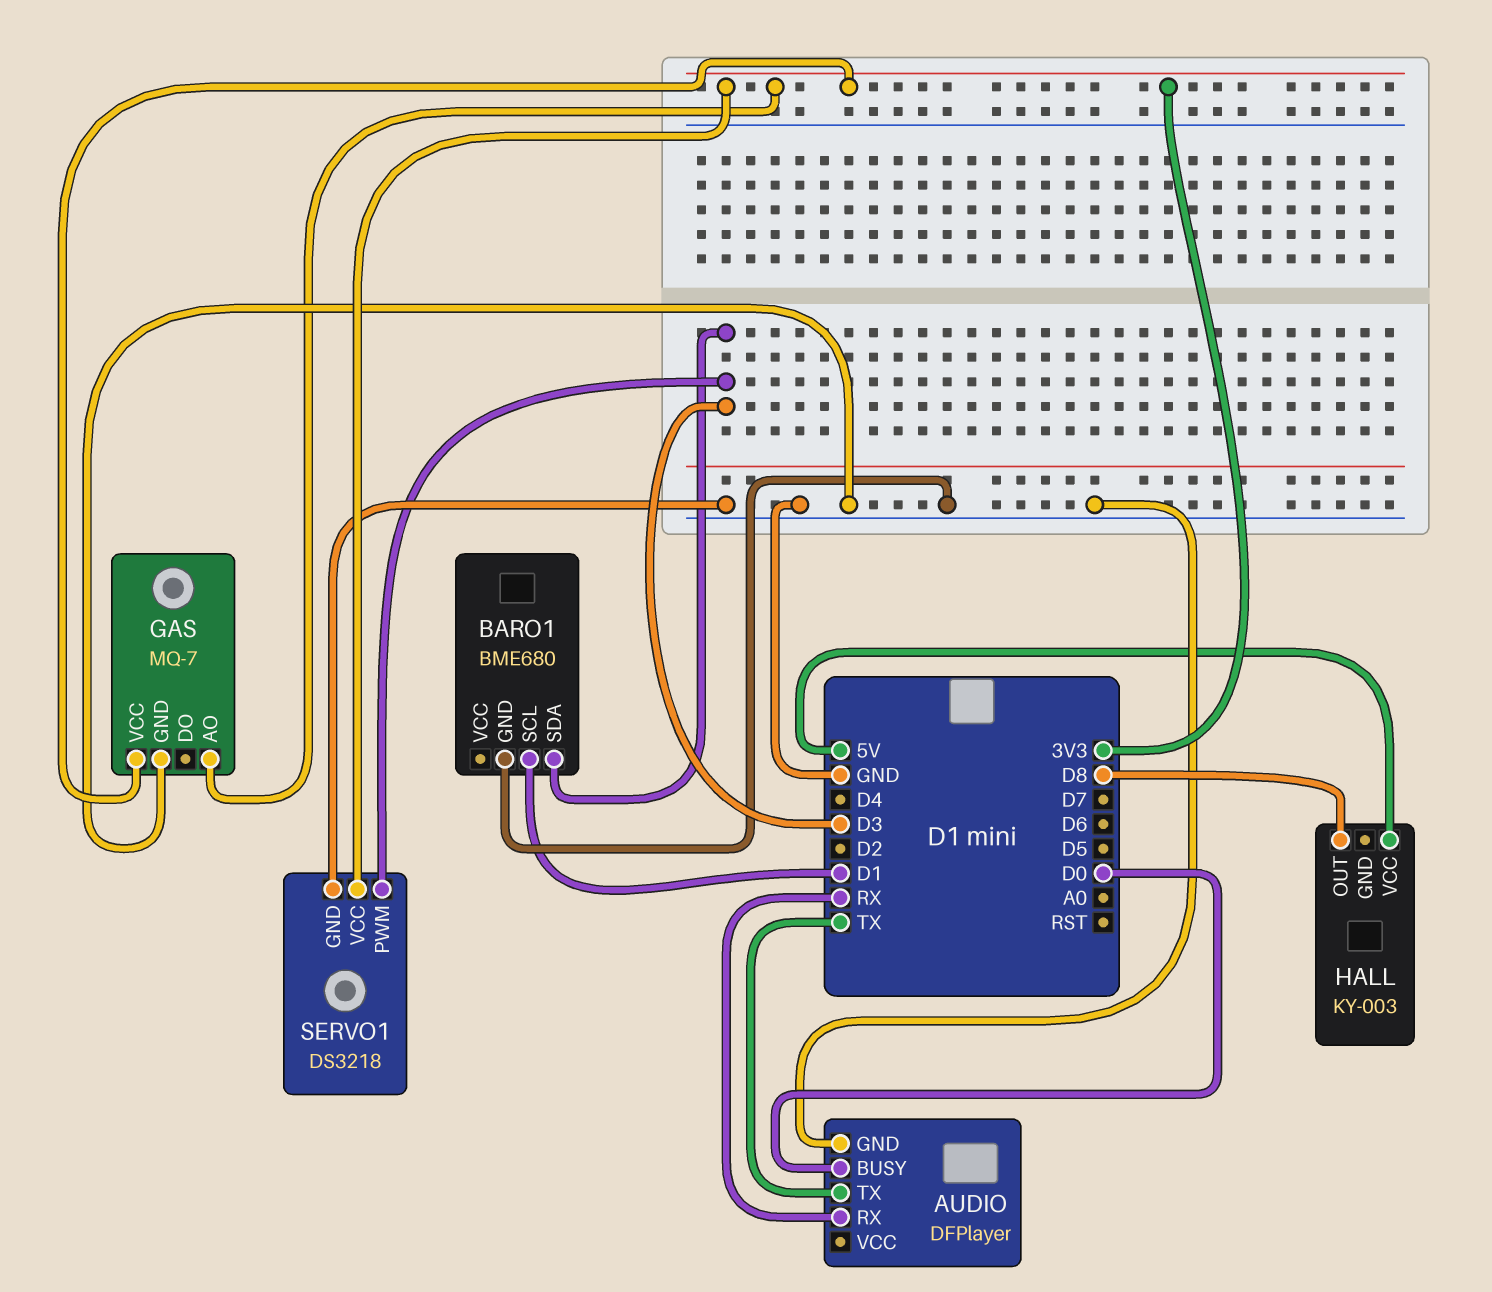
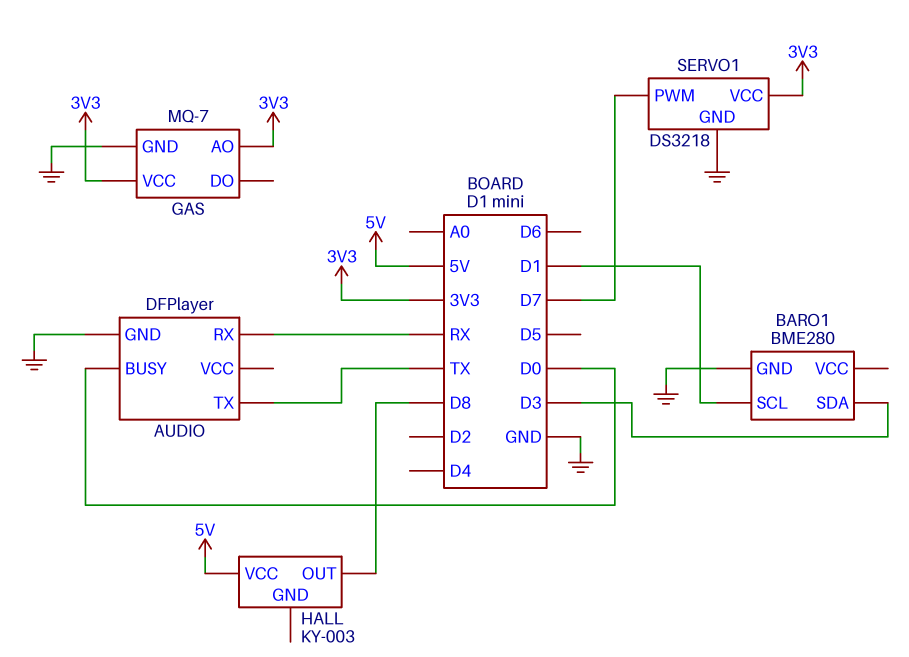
BARO1: BME680 -> BME280
SERVO1 pin PWM: D3 -> D7

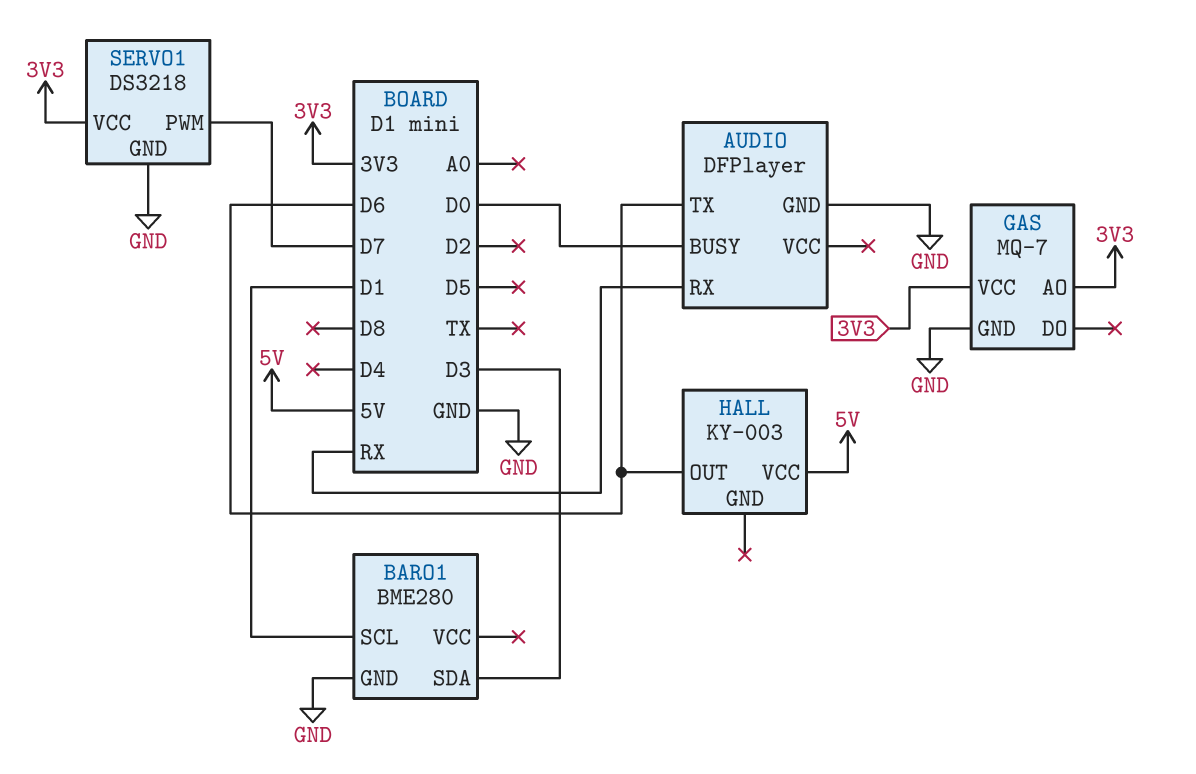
AUDIO pin TX: TX -> D6
HALL pin OUT: D8 -> D6

